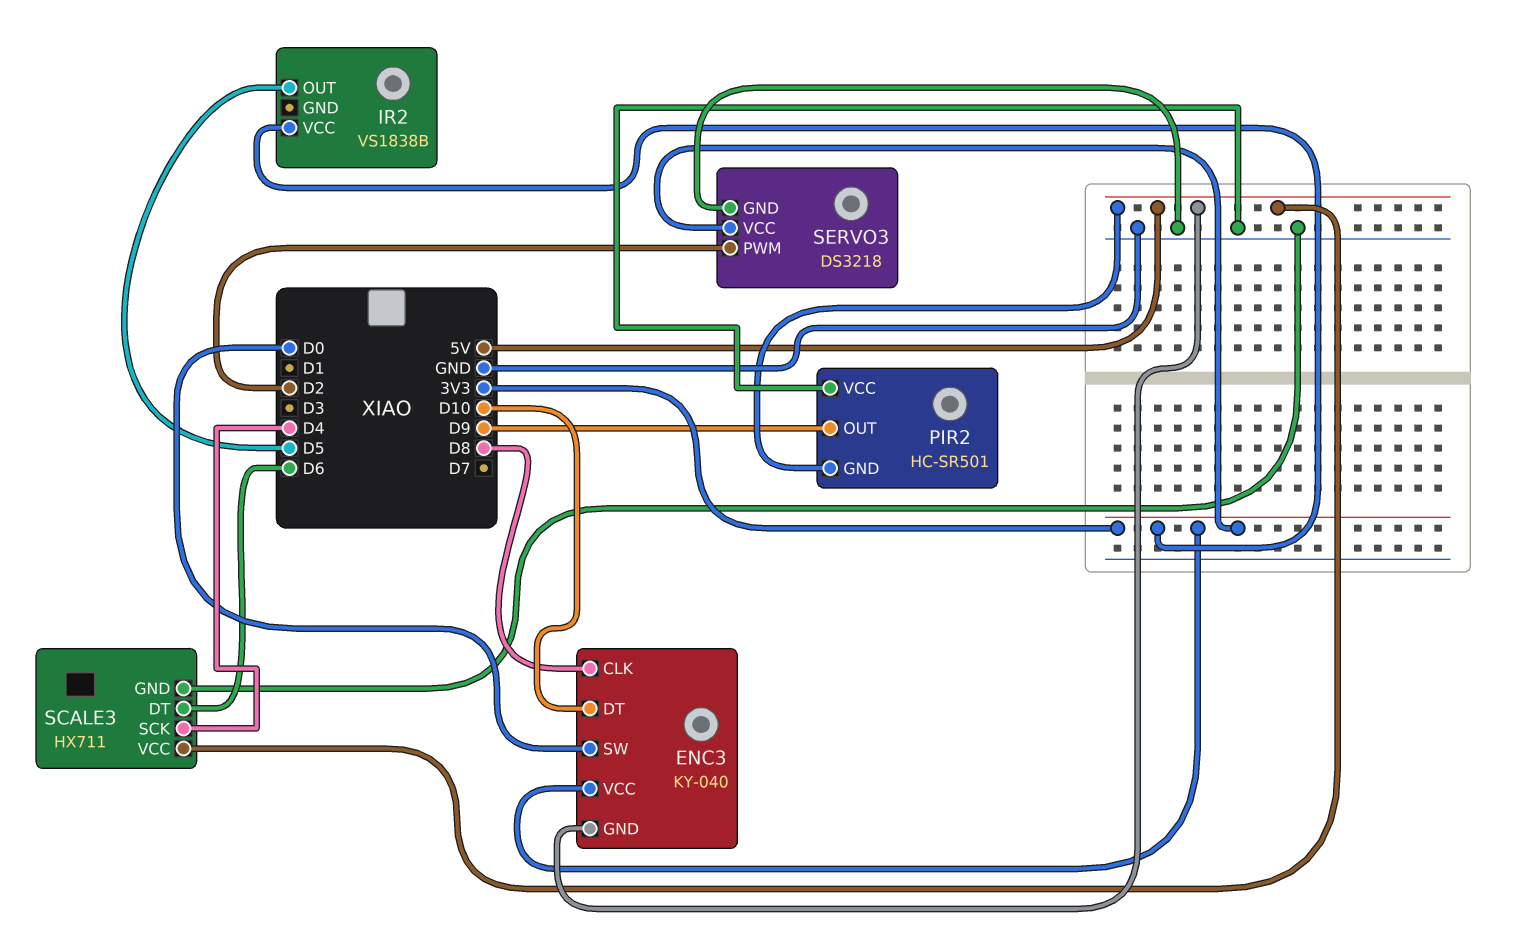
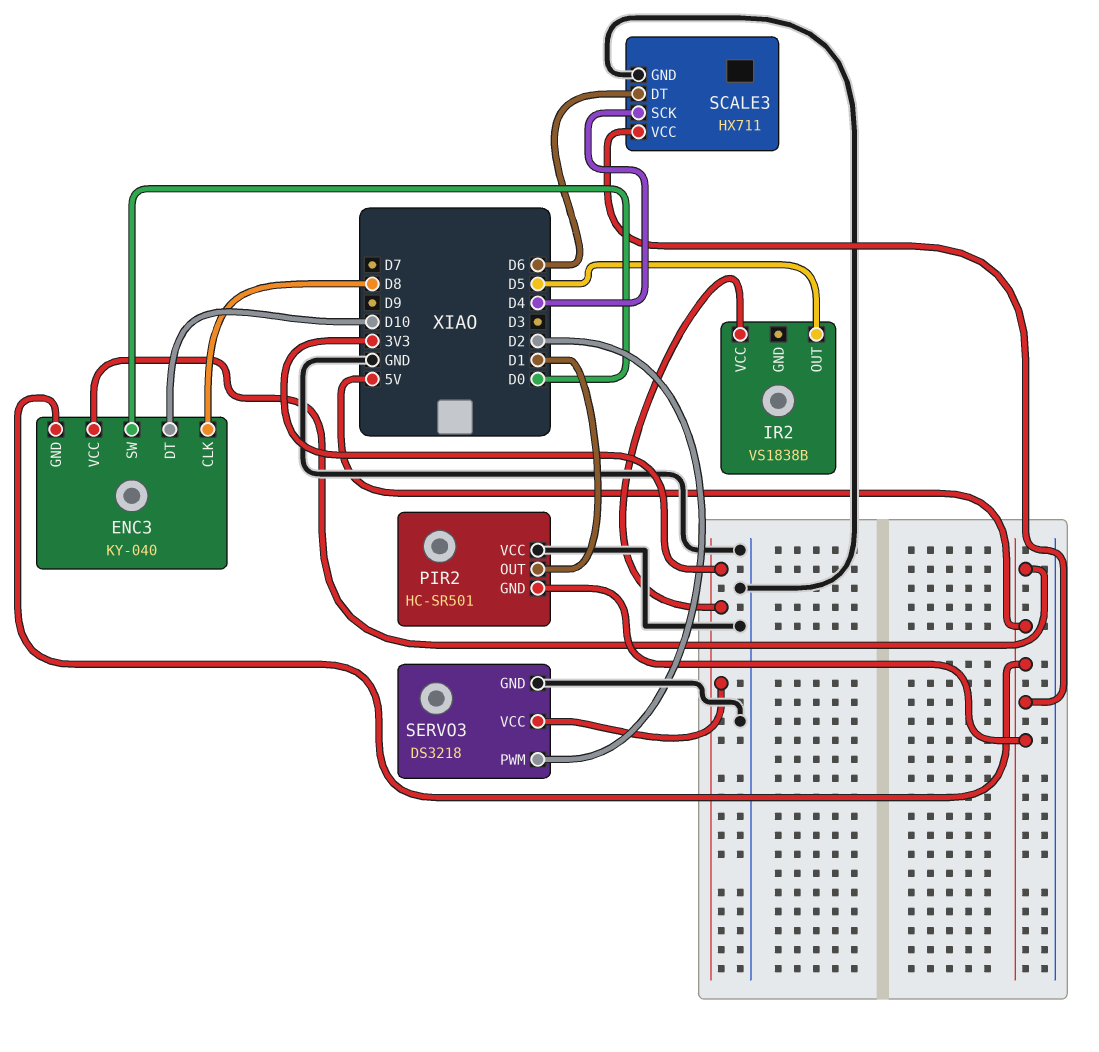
ENC3 pin VCC: 3V3 -> 5V
PIR2 pin OUT: D9 -> D1

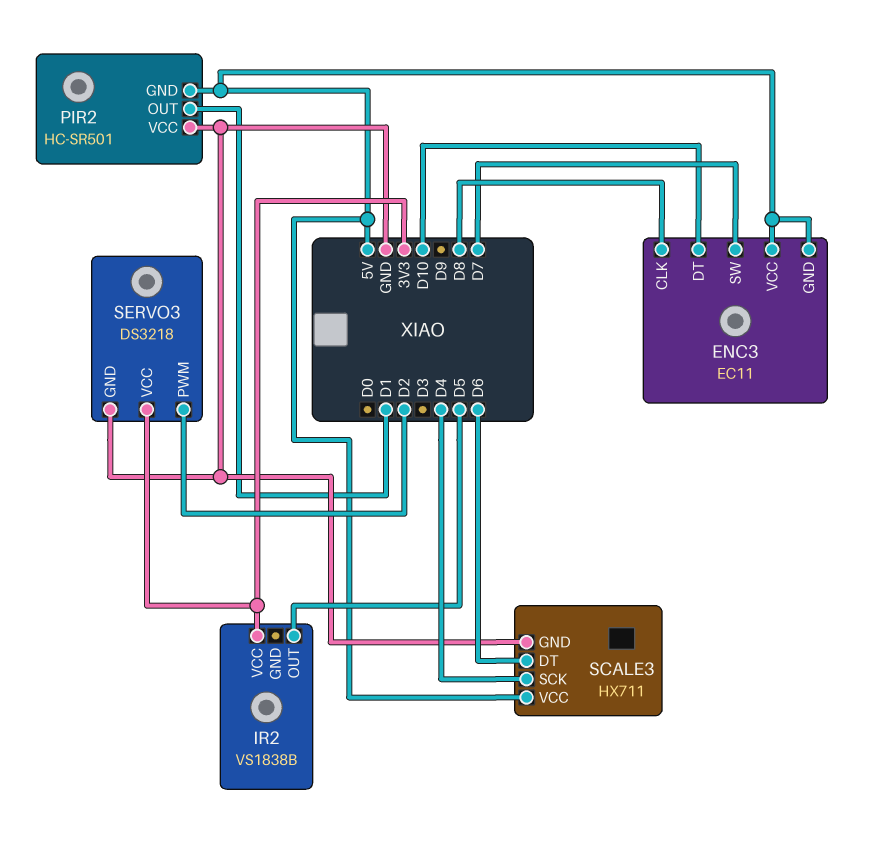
ENC3: KY-040 -> EC11
ENC3 pin SW: D0 -> D7

